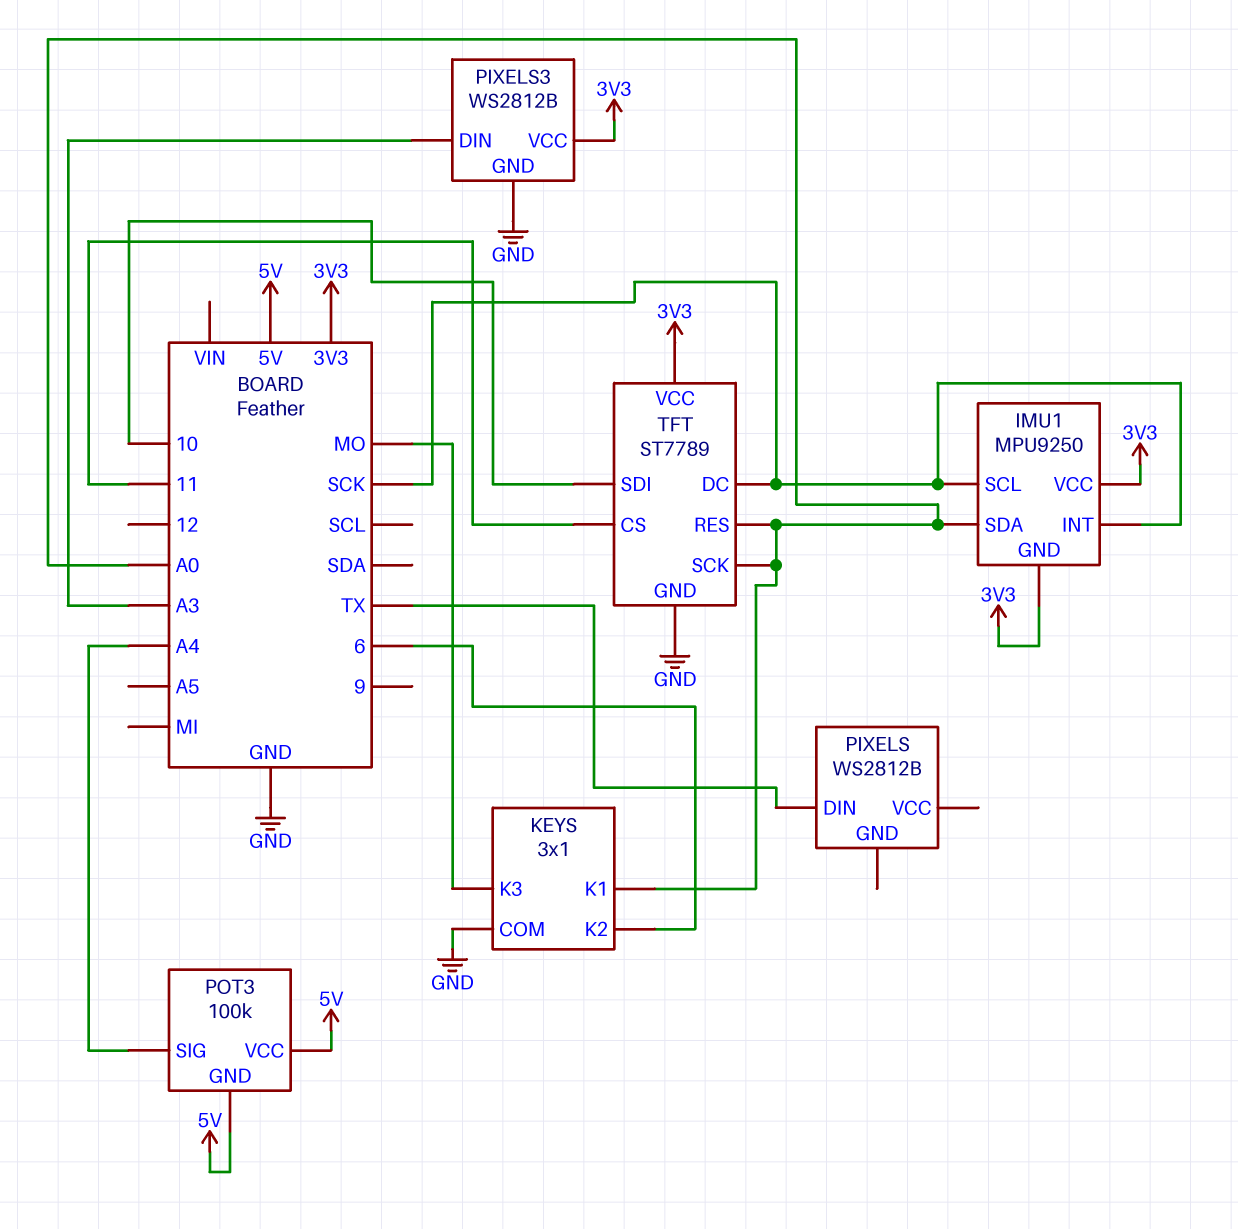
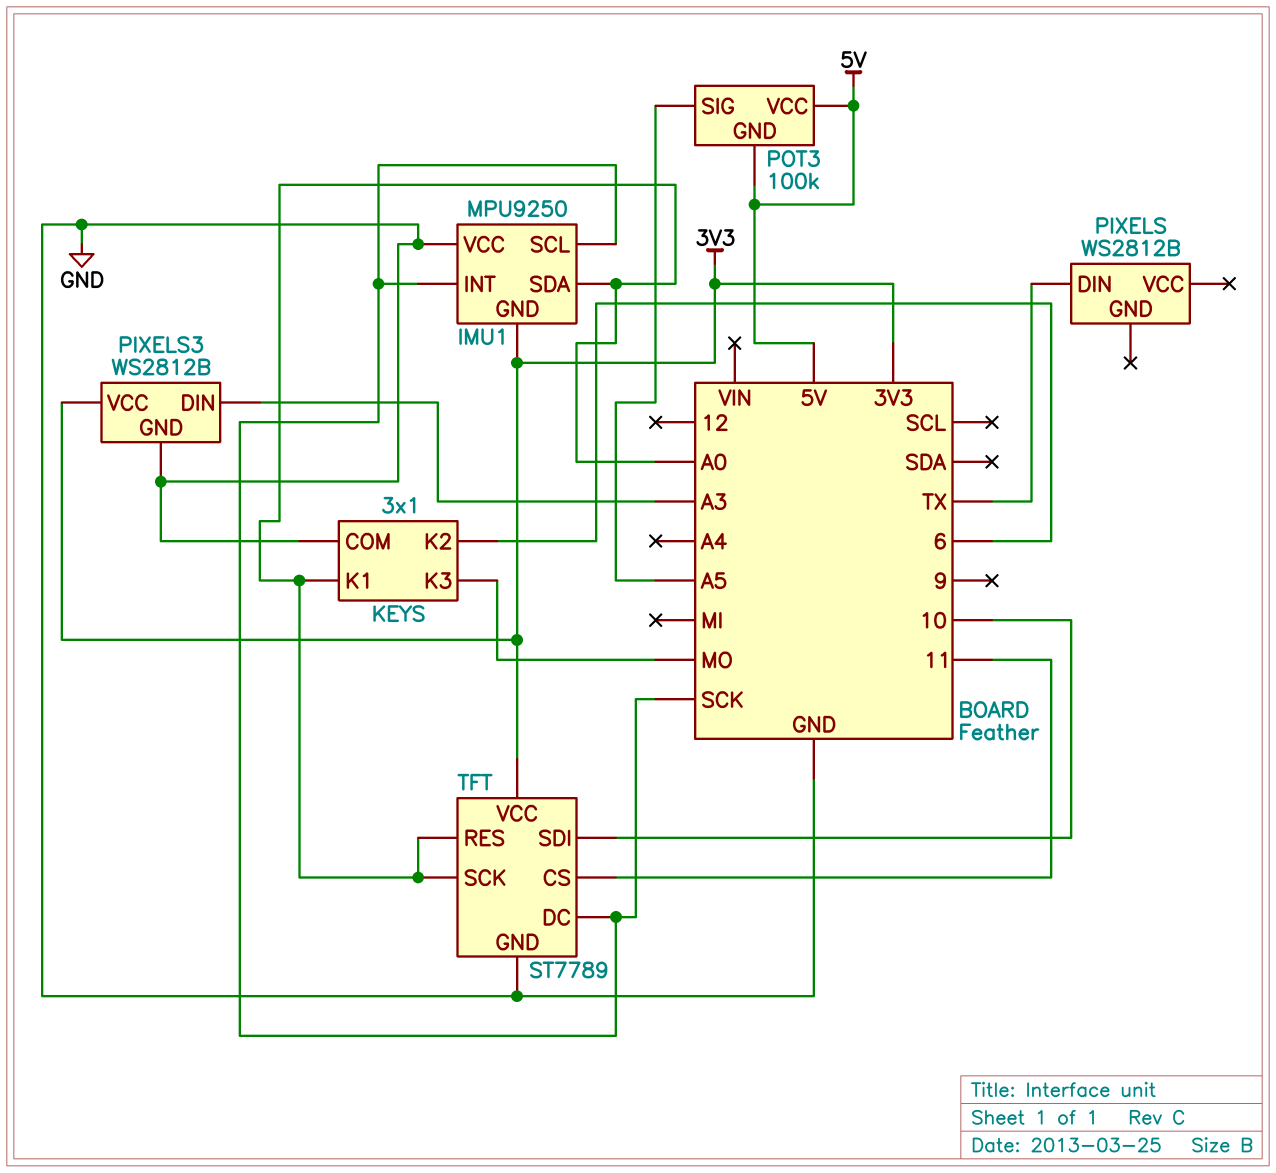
IMU1 pin VCC: 3V3 -> GND
POT3 pin SIG: A4 -> A5

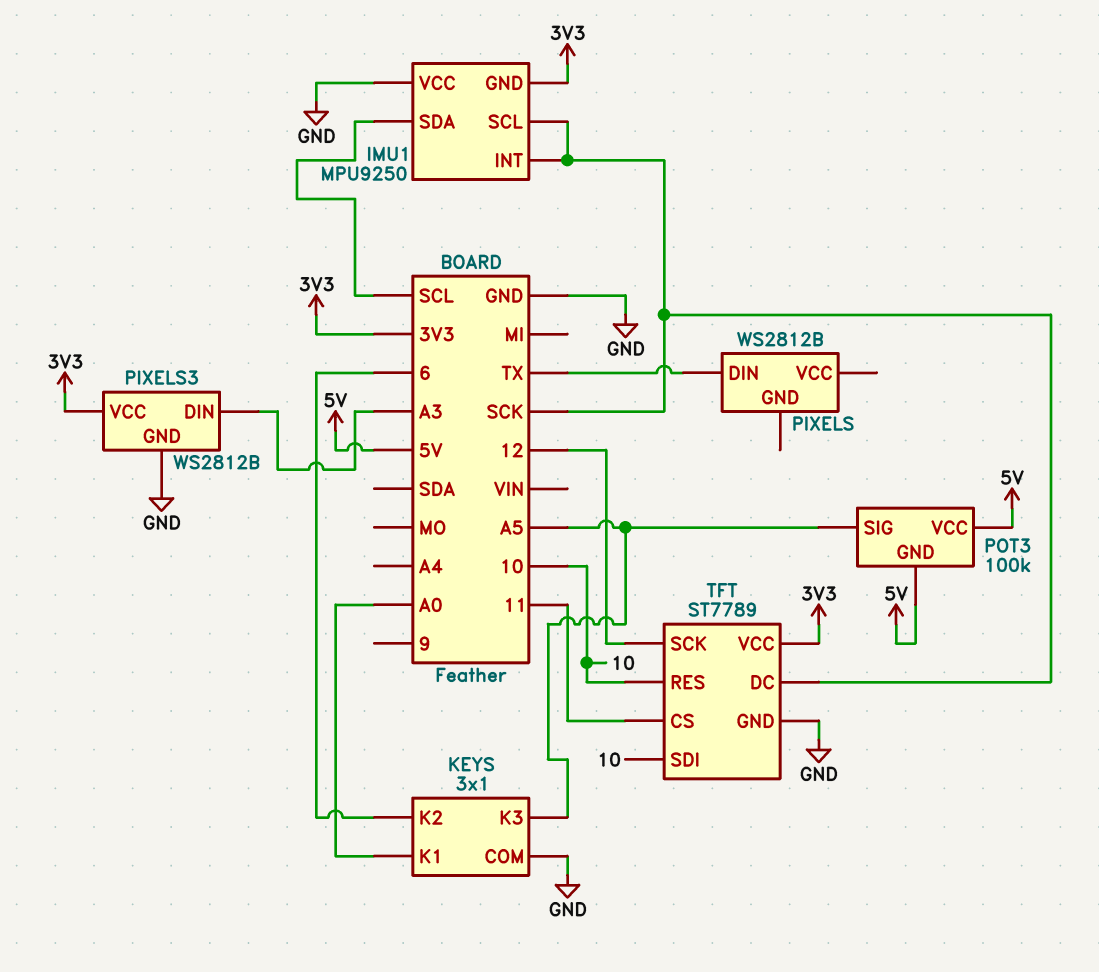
IMU1 pin SDA: A0 -> SCL
KEYS pin K3: MO -> A5
TFT pin RES: A0 -> 10
TFT pin SCK: A0 -> 12

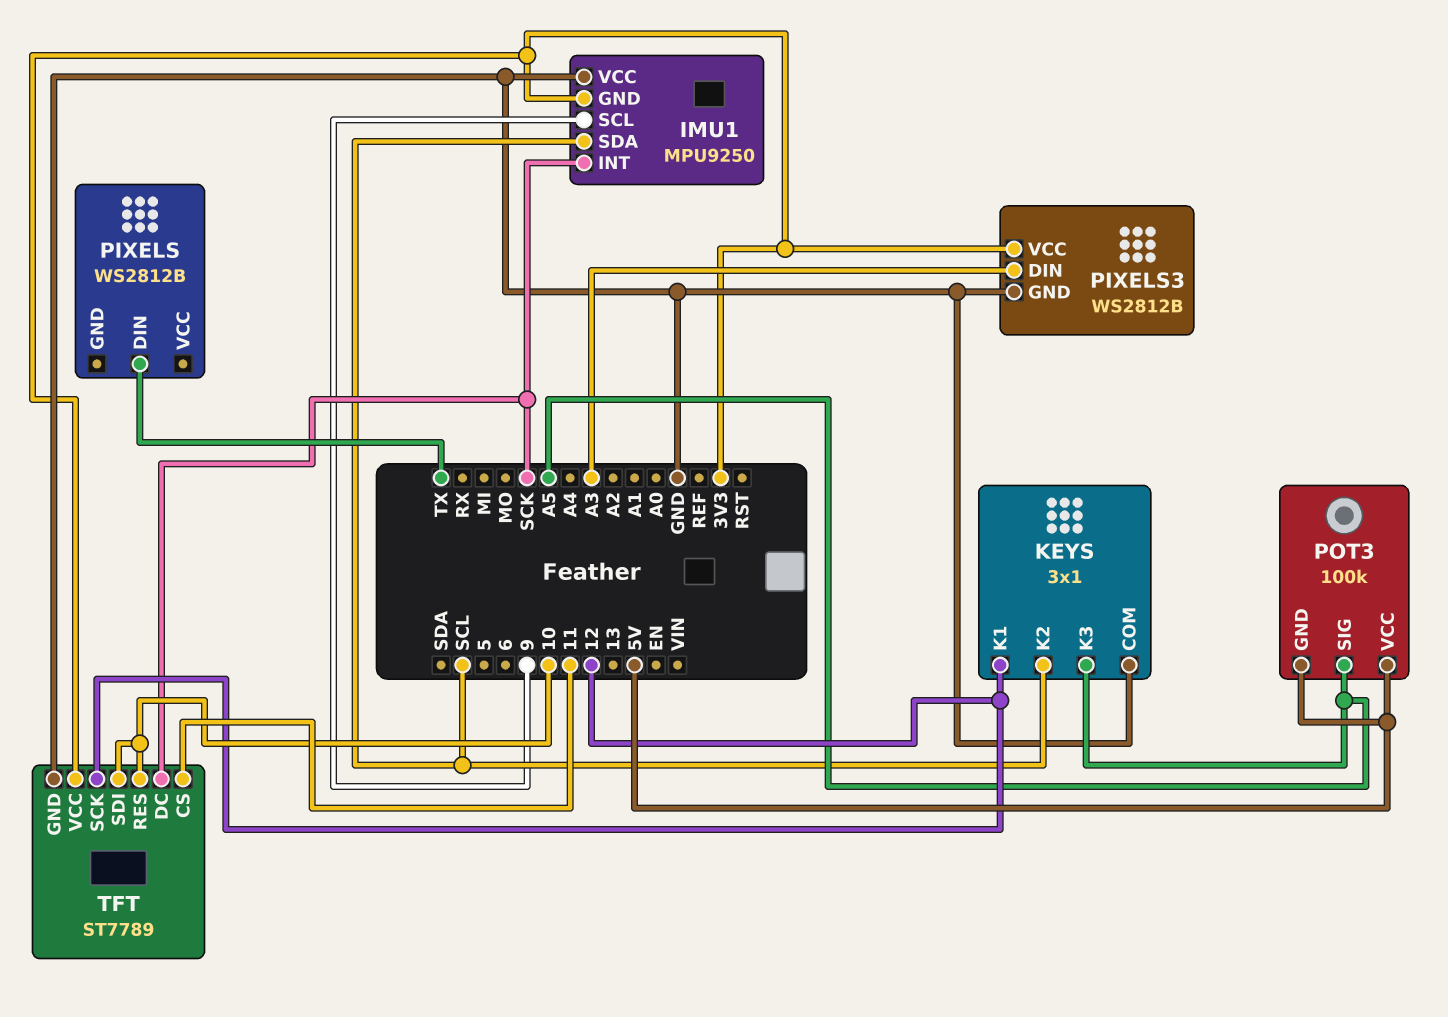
IMU1 pin SCL: SCK -> 9
KEYS pin K1: A0 -> 12
KEYS pin K2: 6 -> SCL

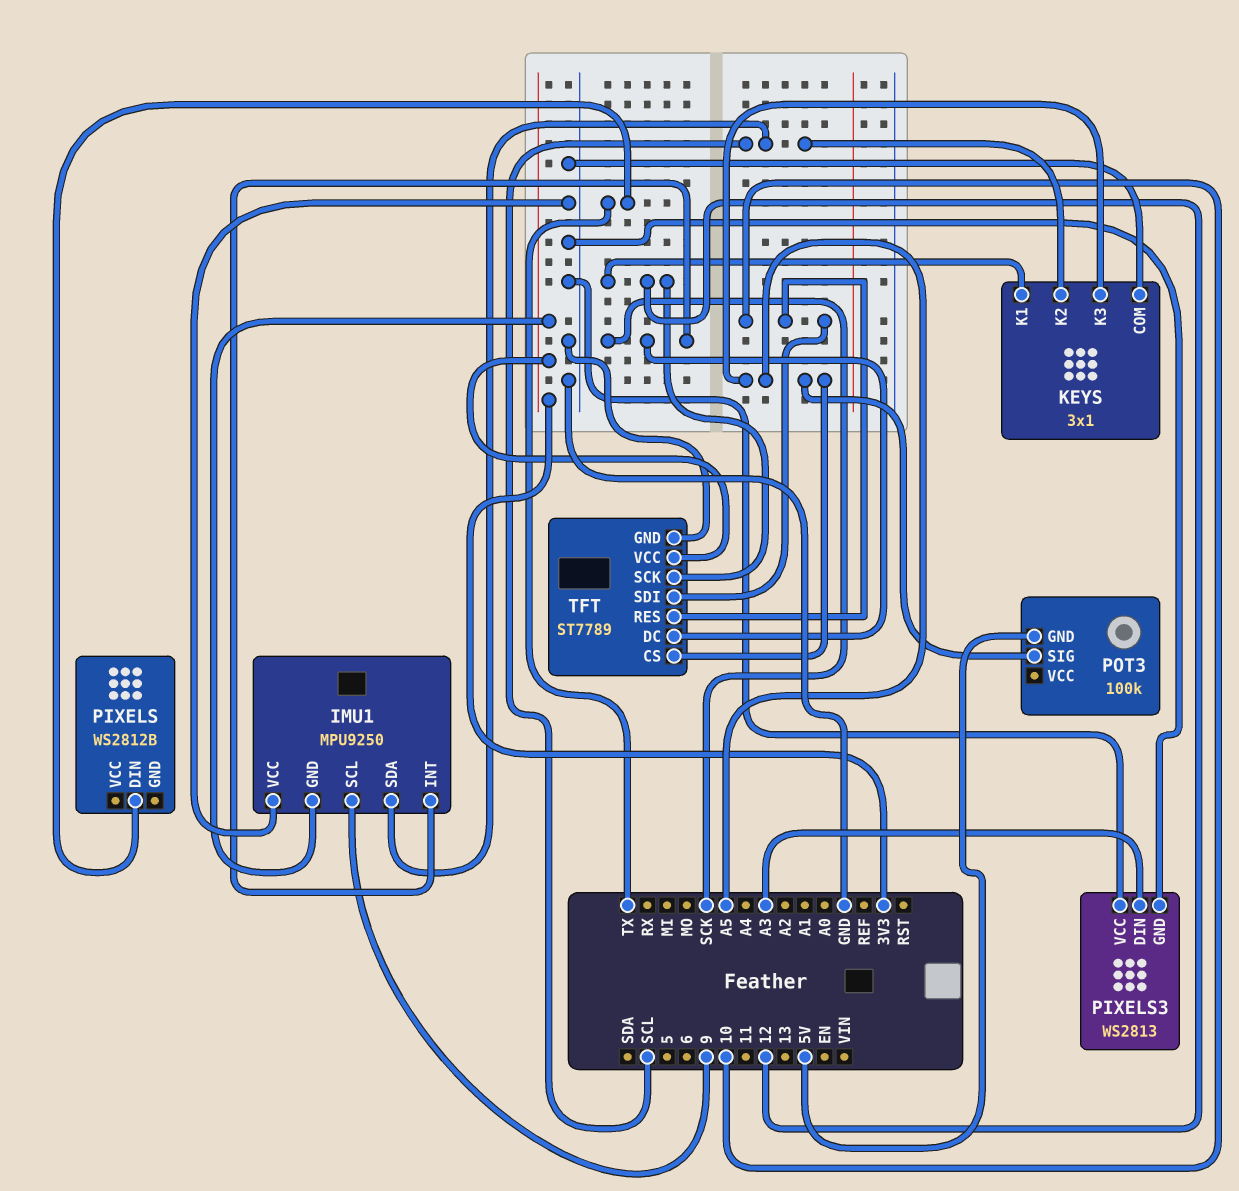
PIXELS3: WS2812B -> WS2813
PIXELS3 pin VCC: 3V3 -> GND
POT3 pin VCC: 5V -> none
TFT pin CS: 11 -> A5

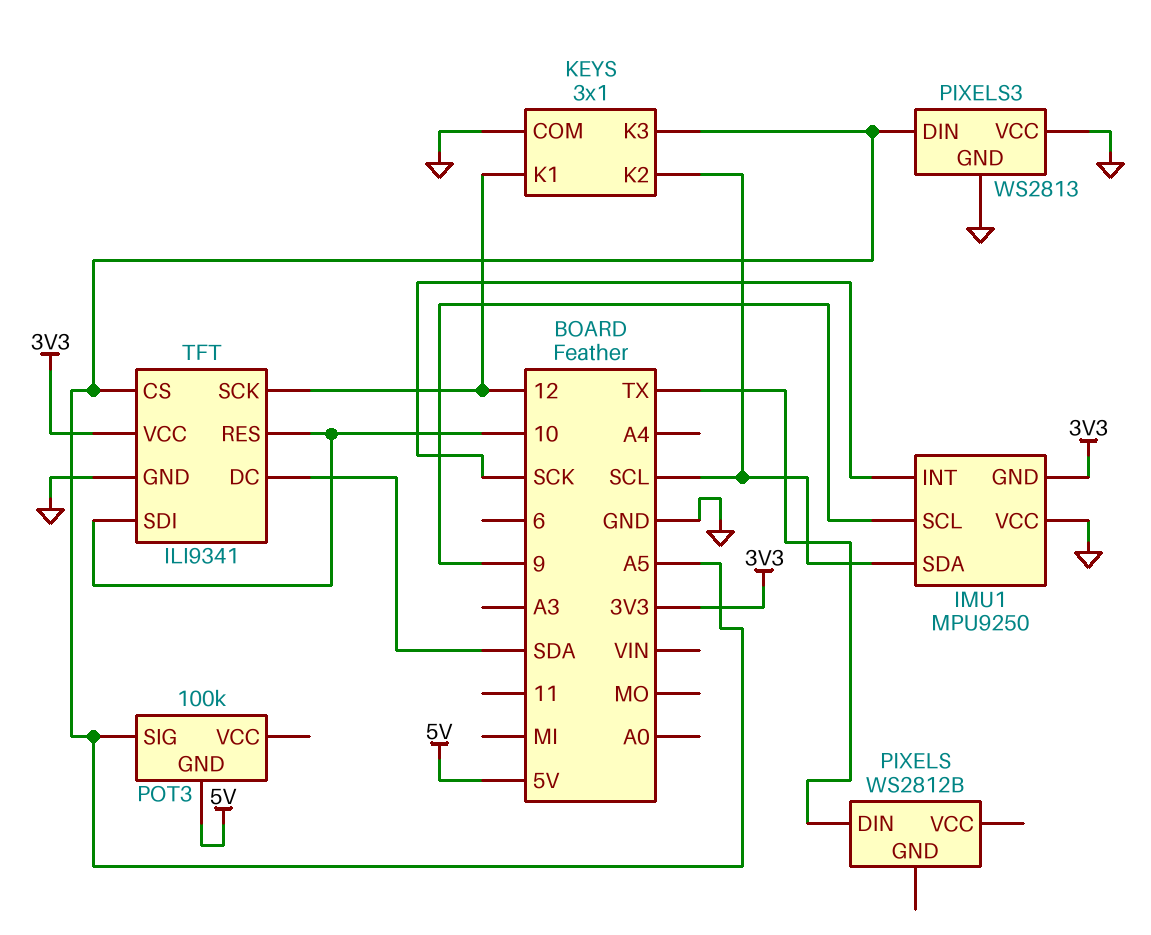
PIXELS3 pin DIN: A3 -> A5
TFT: ST7789 -> ILI9341
TFT pin DC: SCK -> SDA

